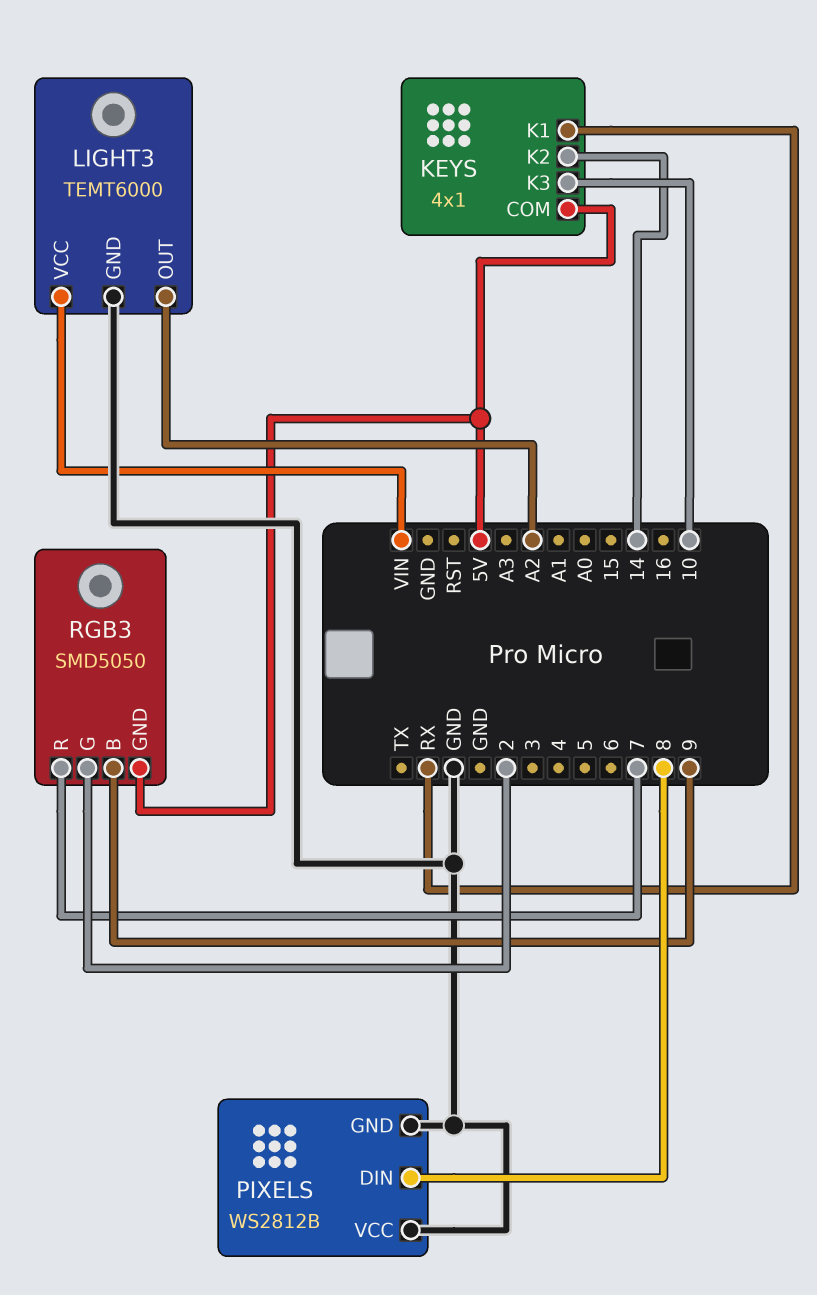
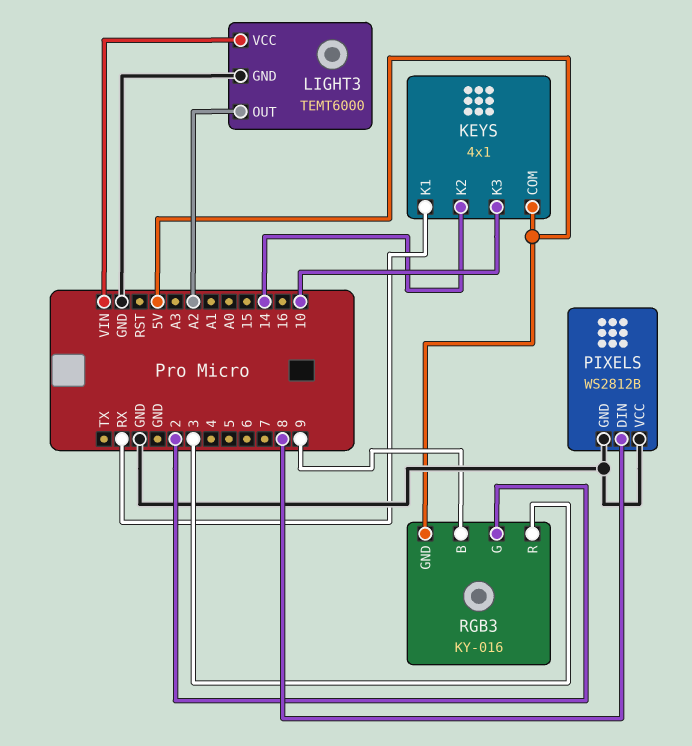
RGB3: SMD5050 -> KY-016
RGB3 pin R: 7 -> 3

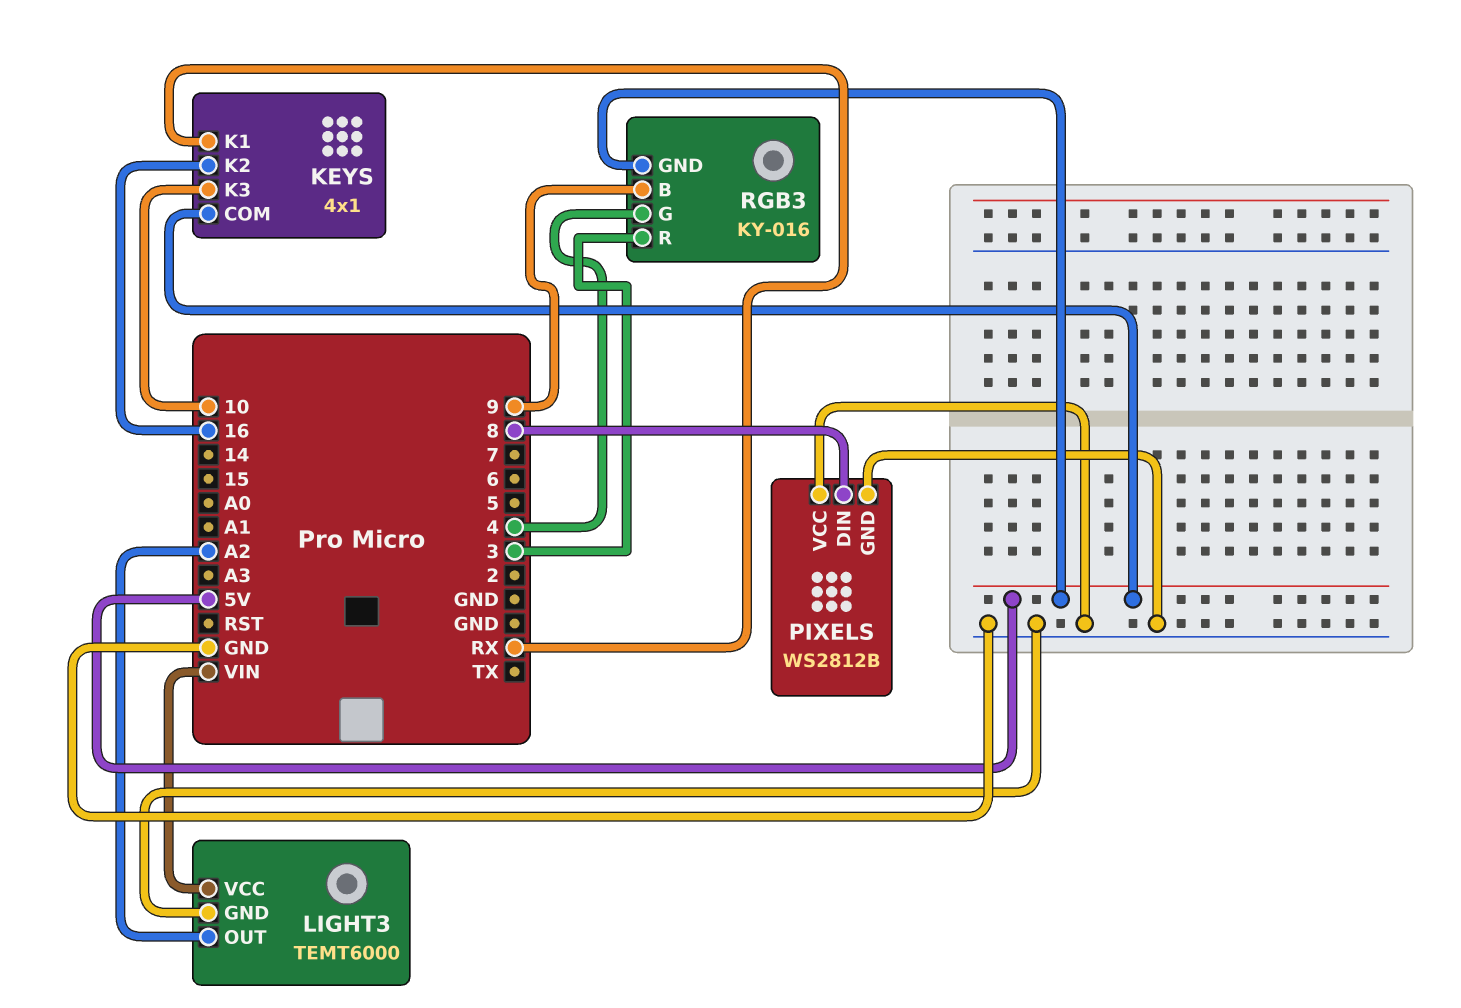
KEYS pin K2: 14 -> 16
RGB3 pin G: 2 -> 4

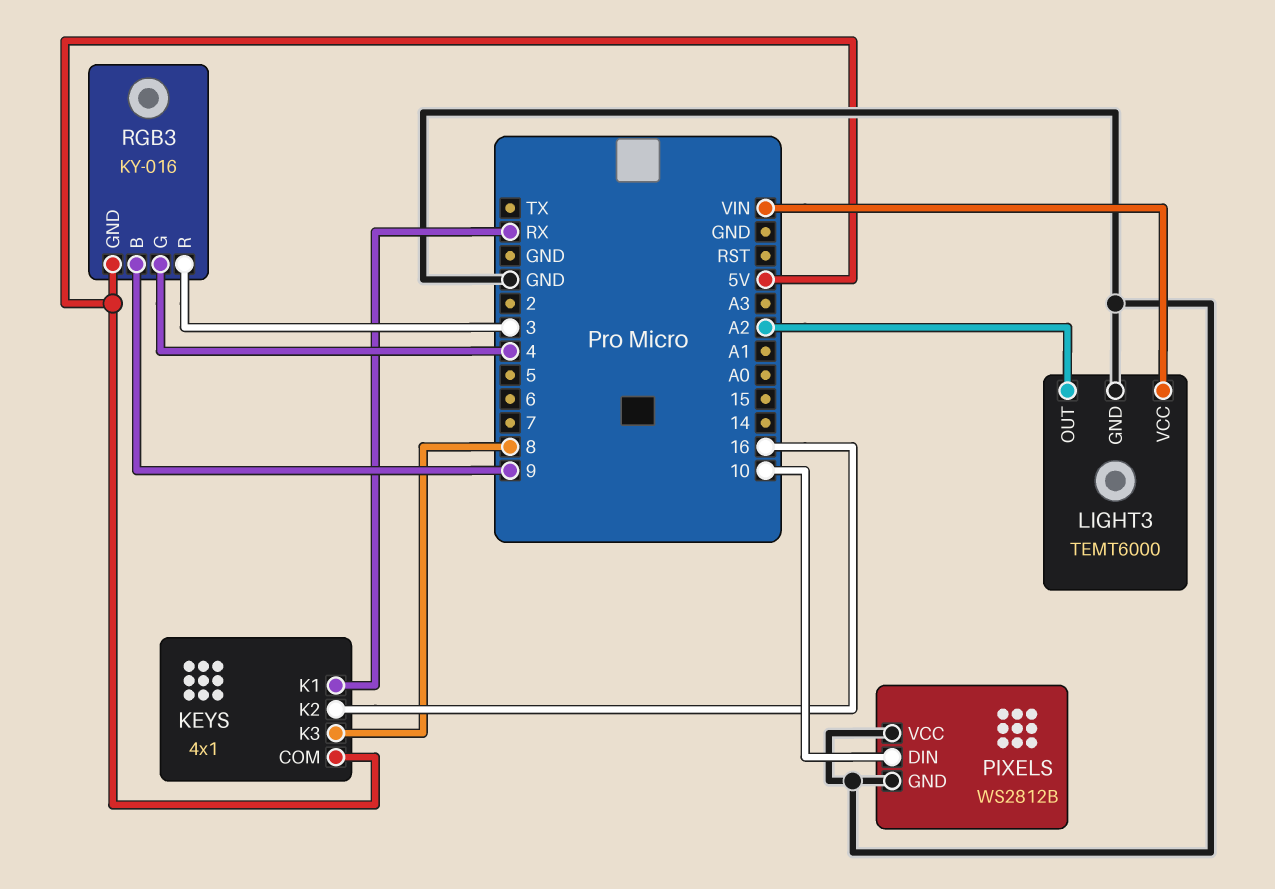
KEYS pin K3: 10 -> 8
PIXELS pin DIN: 8 -> 10

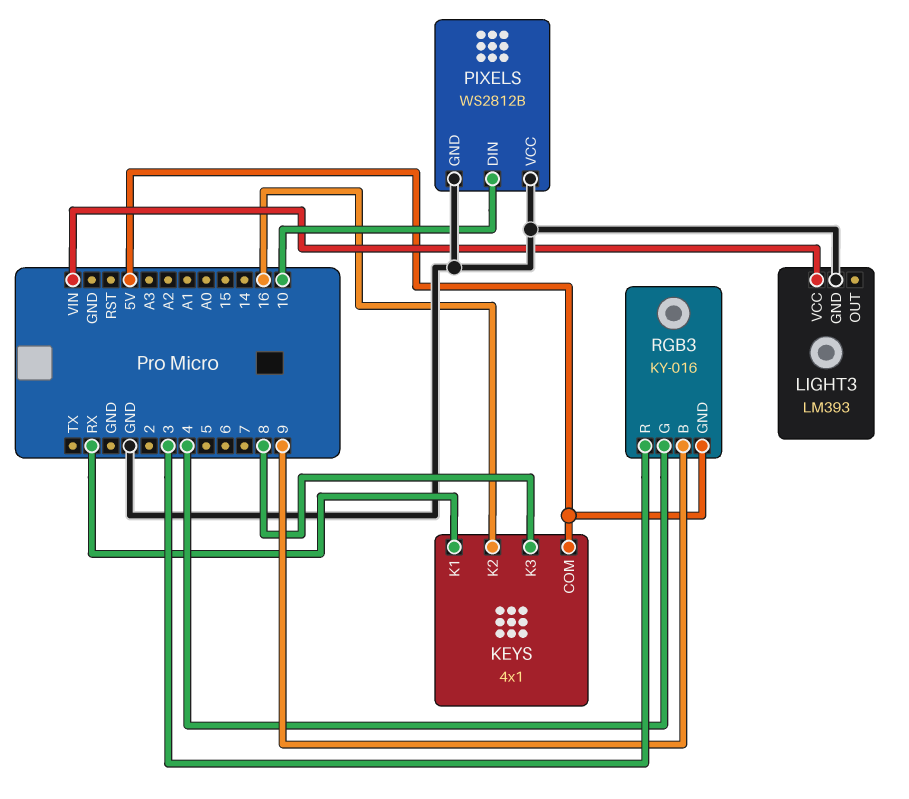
LIGHT3: TEMT6000 -> LM393
LIGHT3 pin OUT: A2 -> none

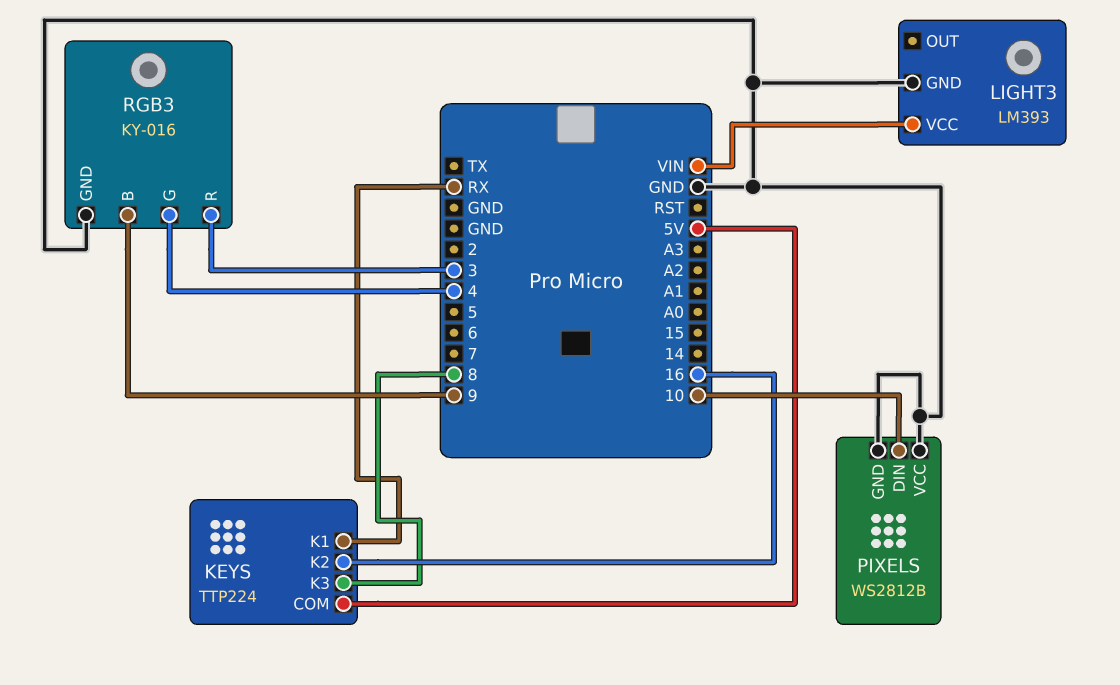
KEYS: 4x1 -> TTP224
RGB3 pin GND: 5V -> GND

